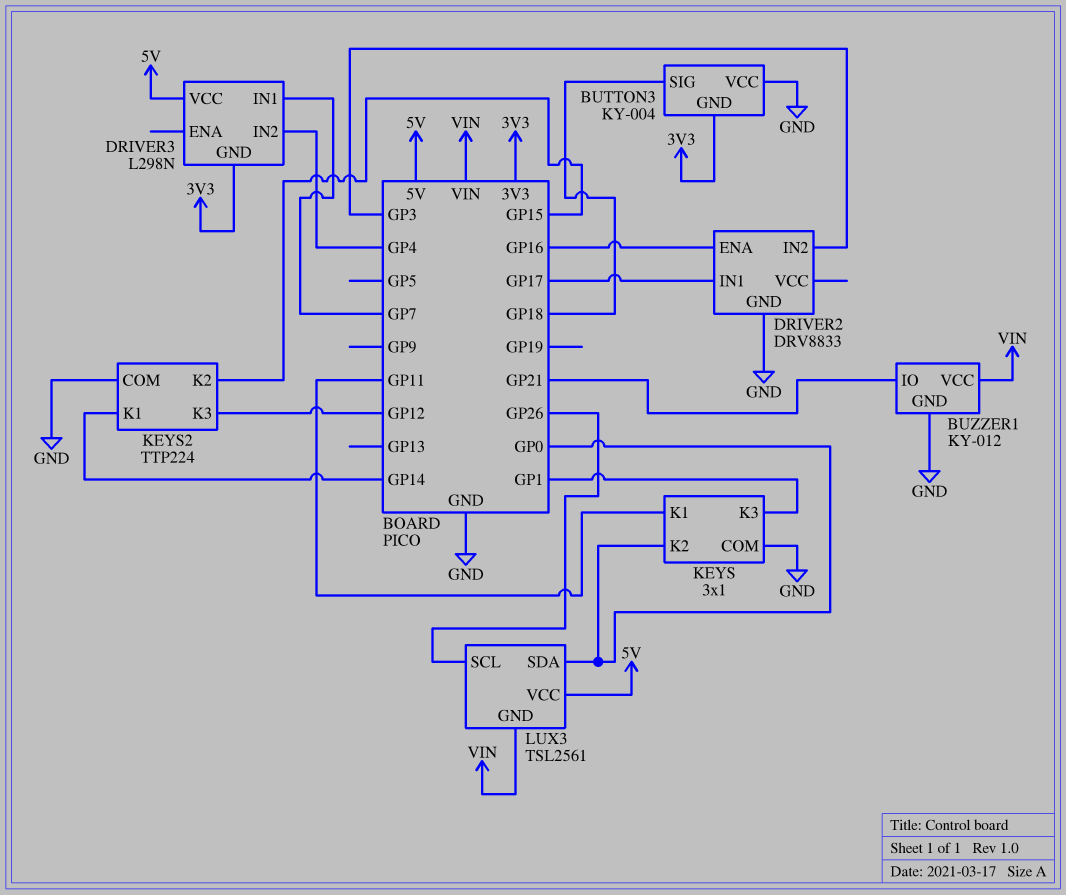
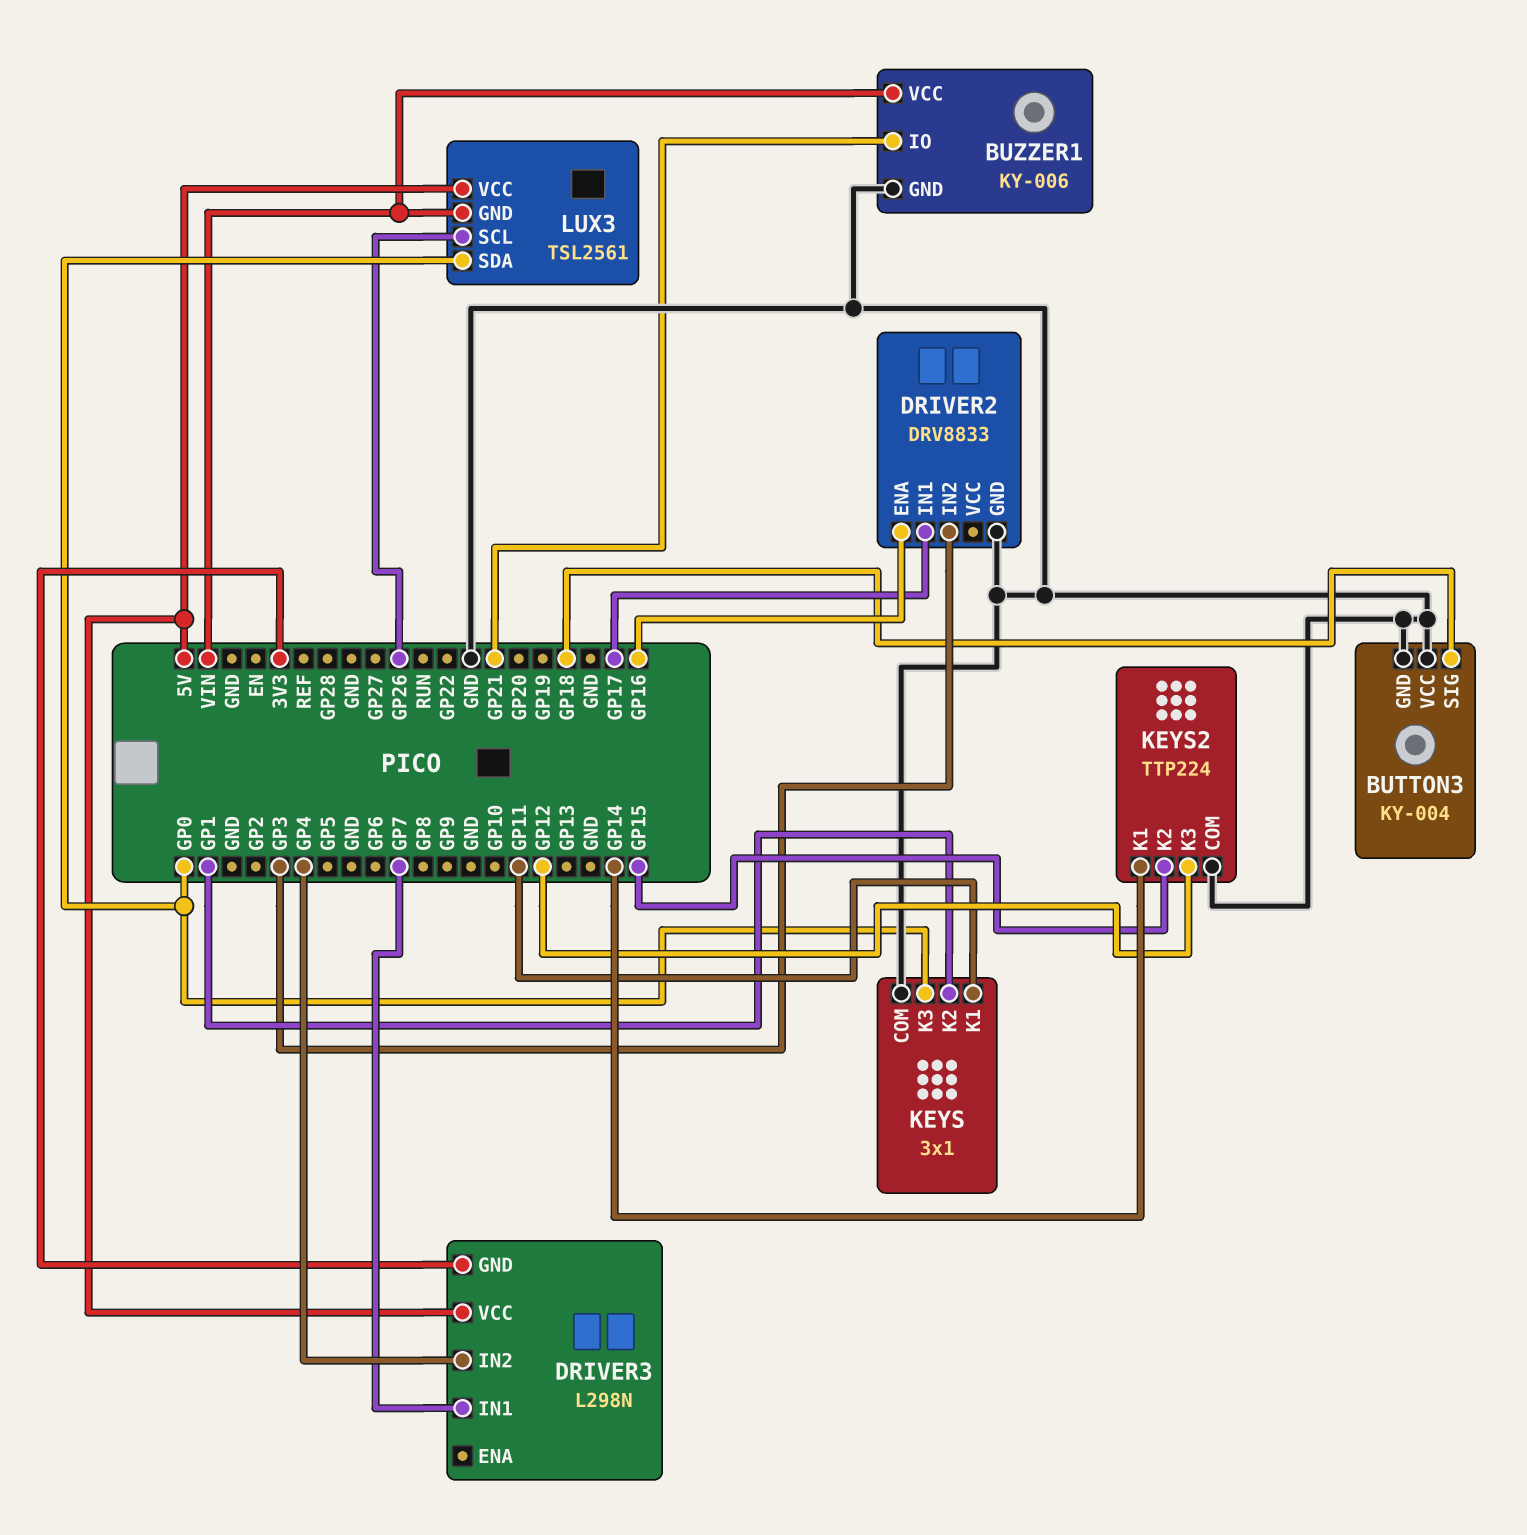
BUTTON3 pin GND: 3V3 -> GND
BUZZER1: KY-012 -> KY-006
KEYS pin K2: GP0 -> GP1
KEYS pin K3: GP1 -> GP0

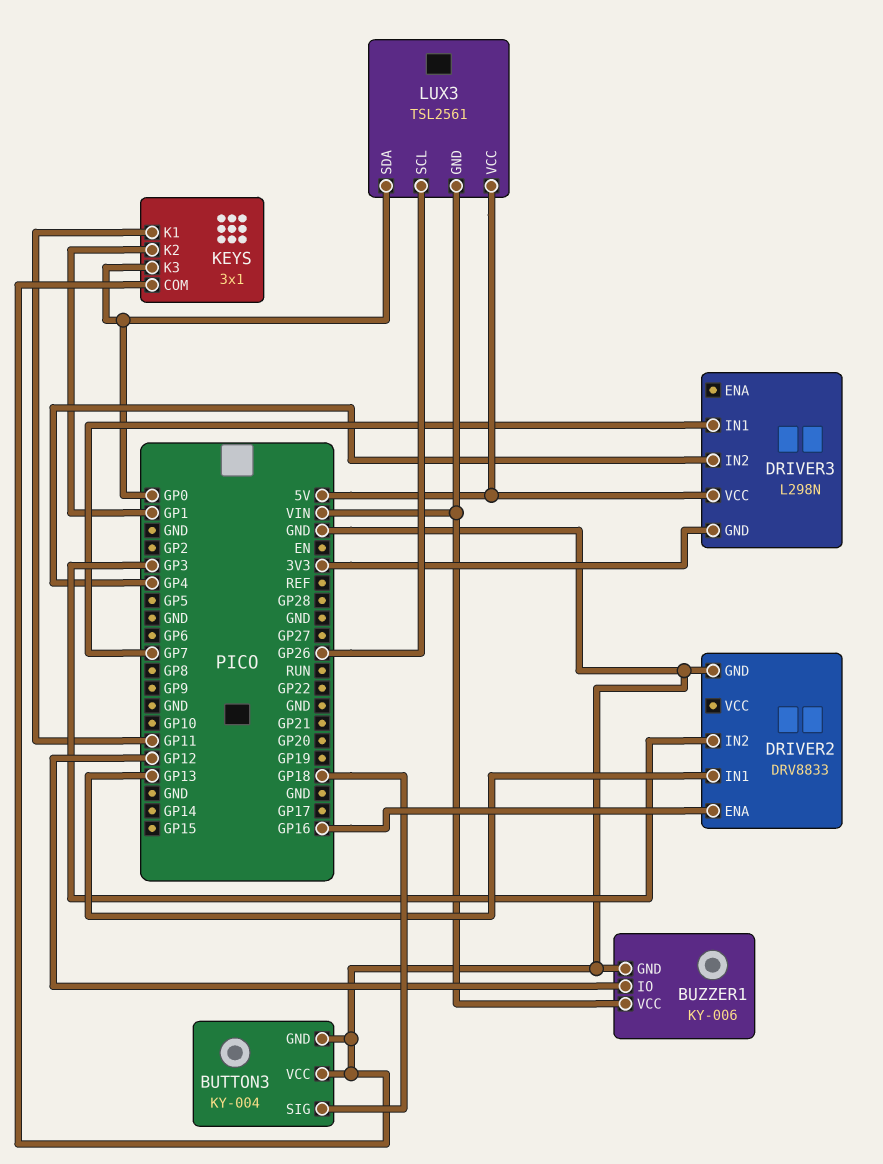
BUZZER1 pin IO: GP21 -> GP12
DRIVER2 pin IN1: GP17 -> GP13
KEYS2: TTP224 -> none
KEYS2 pin COM: GND -> none
KEYS2 pin K1: GP14 -> none
KEYS2 pin K2: GP15 -> none
KEYS2 pin K3: GP12 -> none

